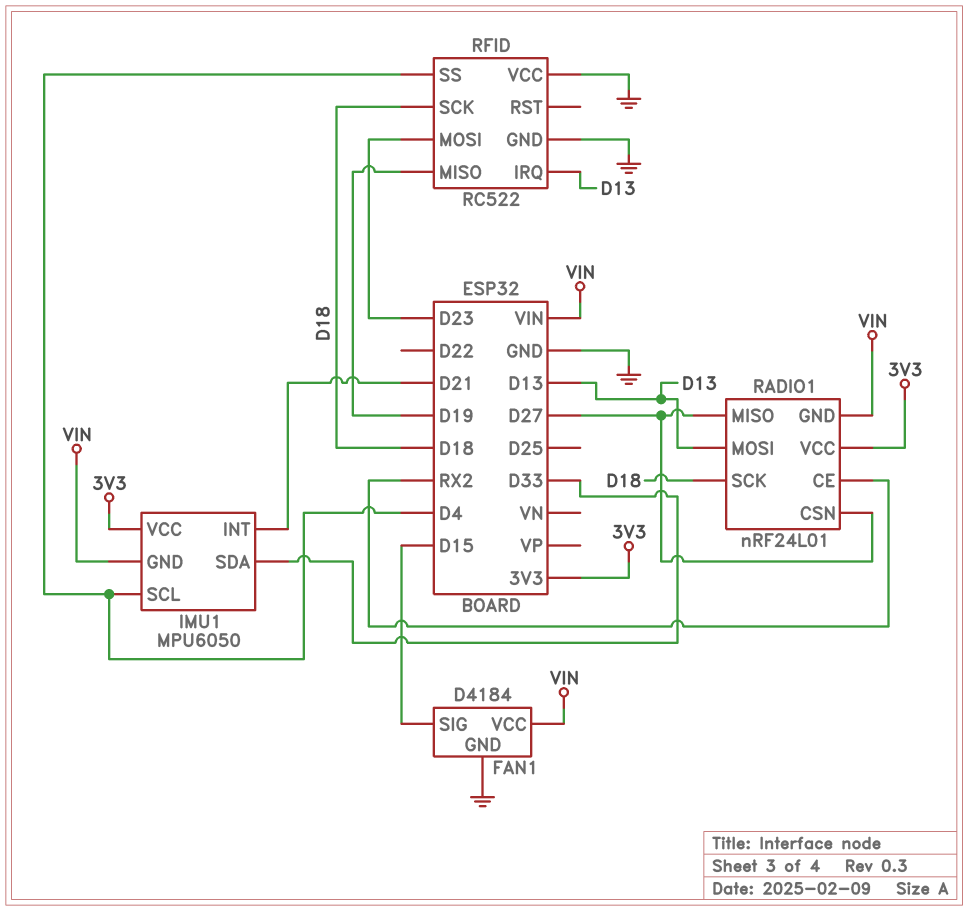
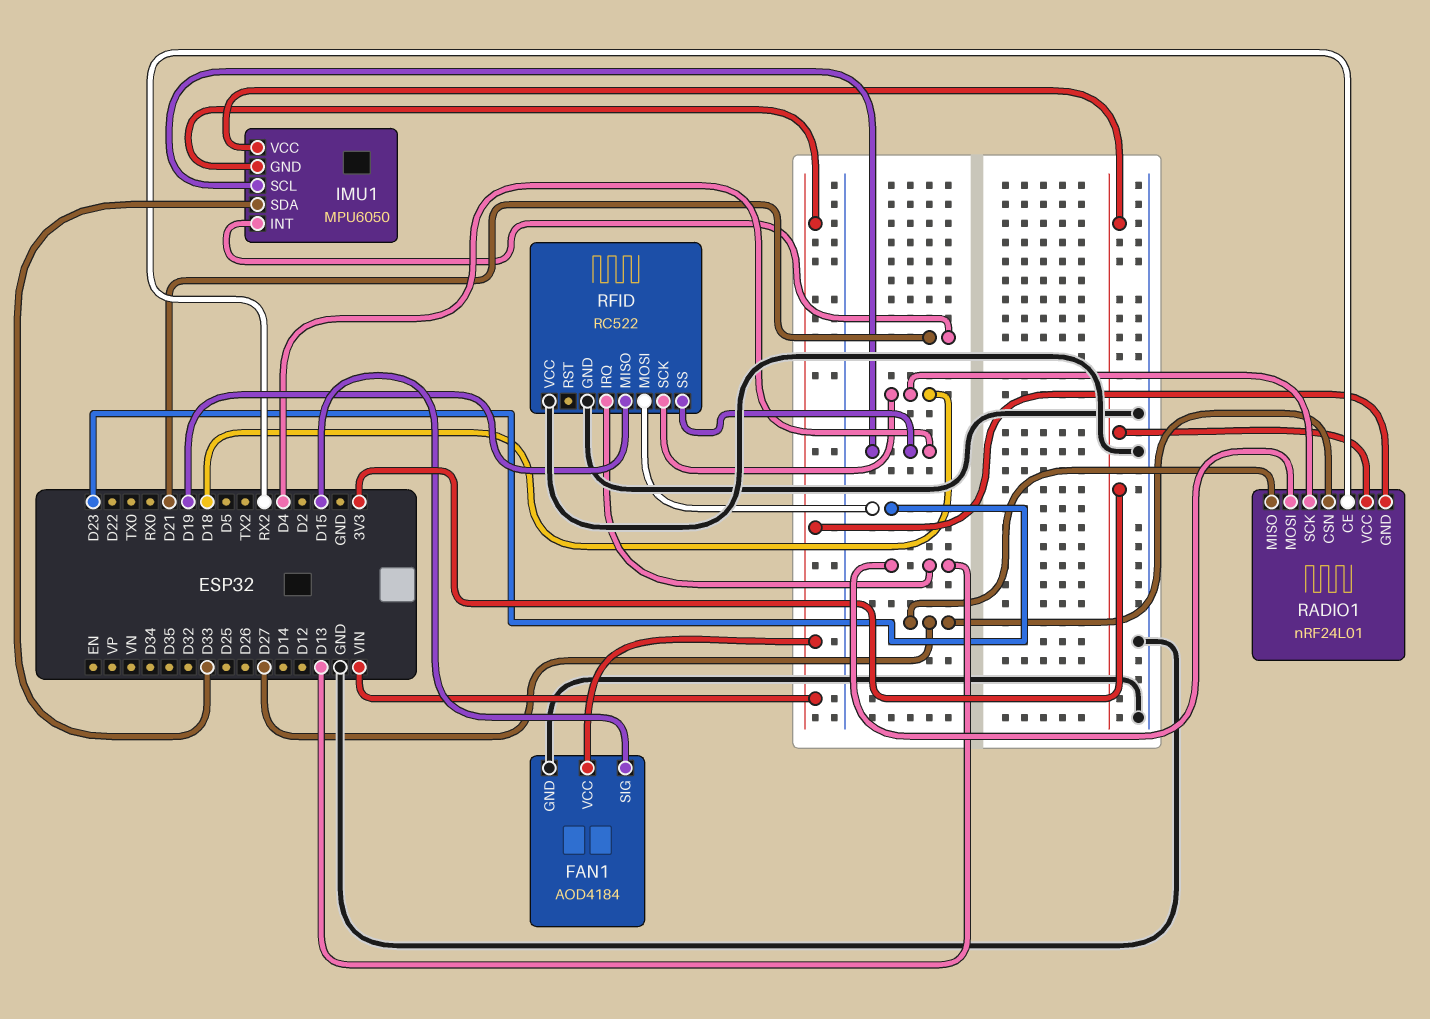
FAN1: D4184 -> AOD4184

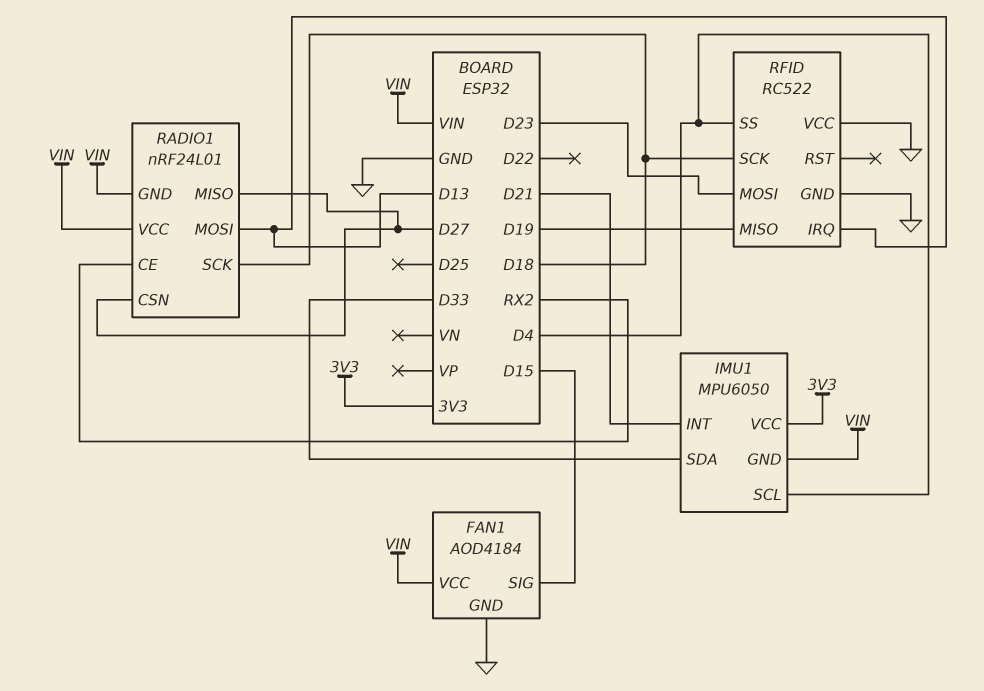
RADIO1 pin VCC: 3V3 -> VIN

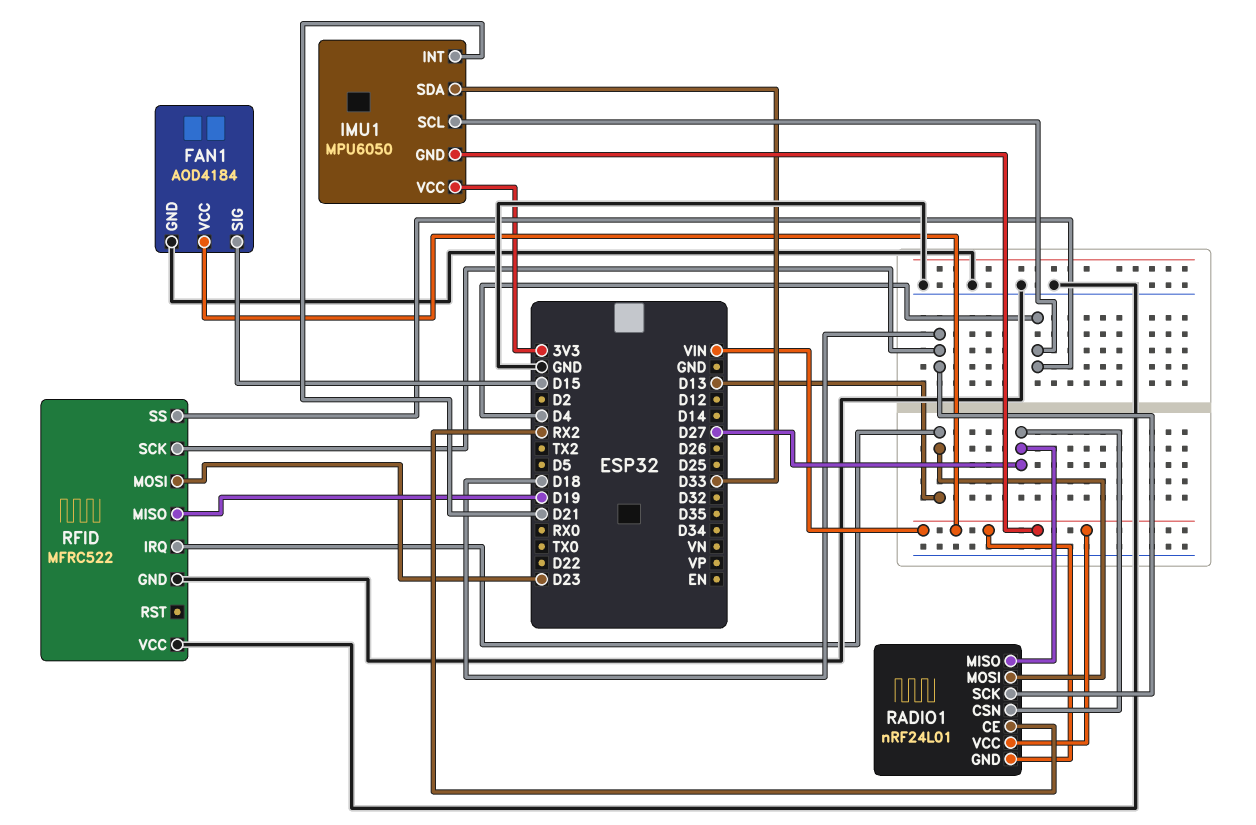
RFID: RC522 -> MFRC522

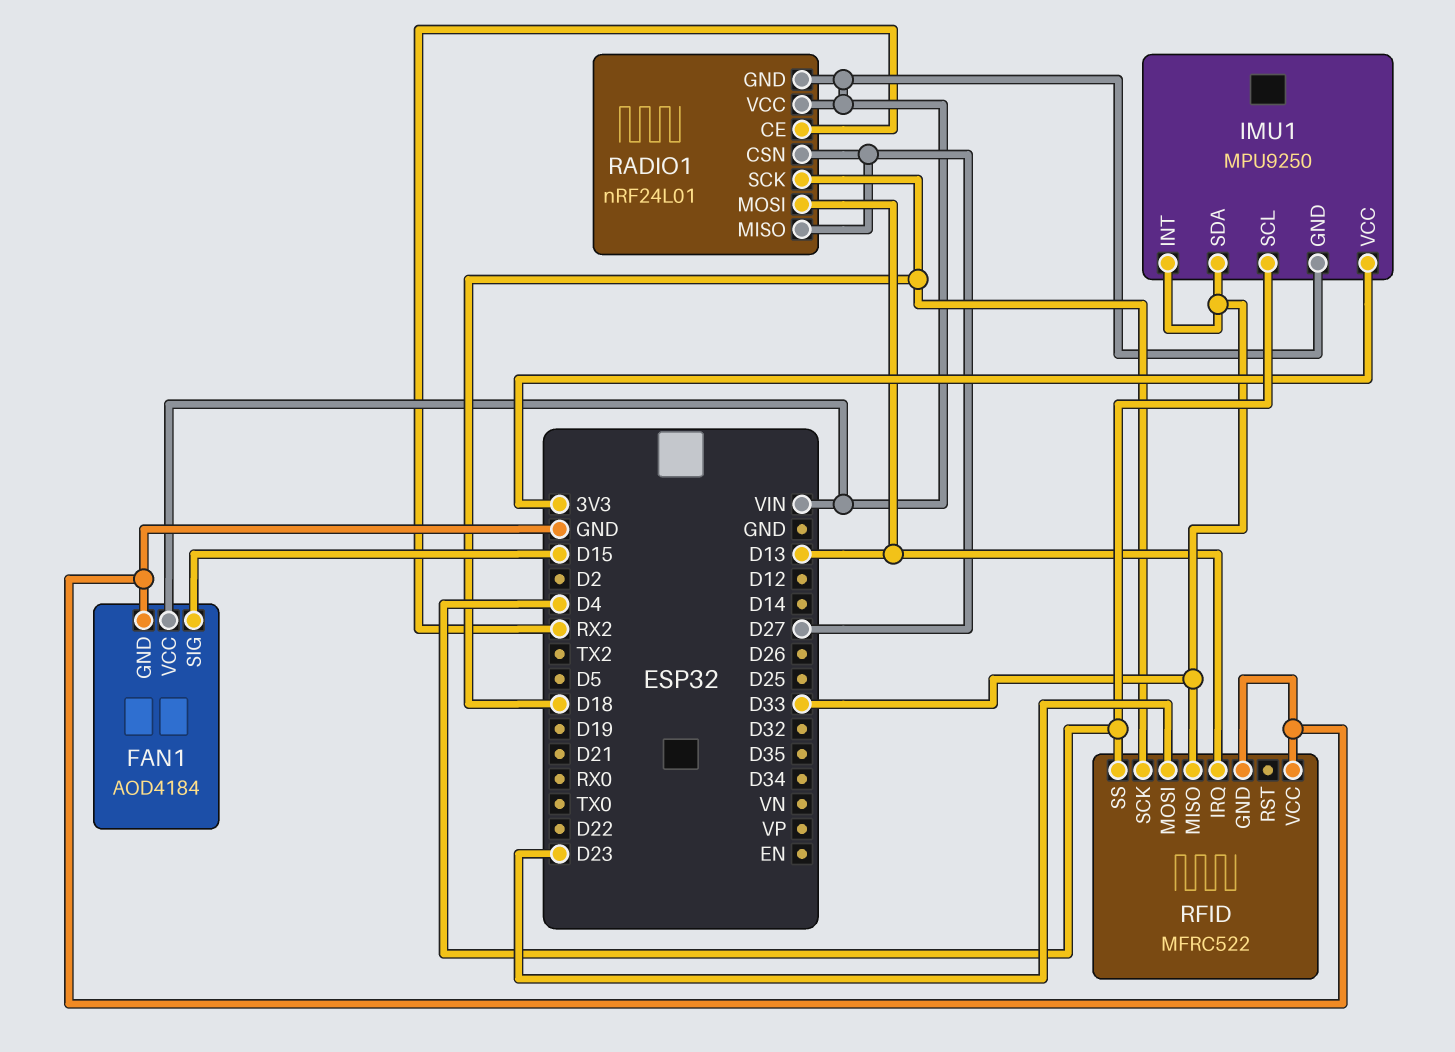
IMU1: MPU6050 -> MPU9250
IMU1 pin INT: D21 -> D33
RFID pin MISO: D19 -> D33

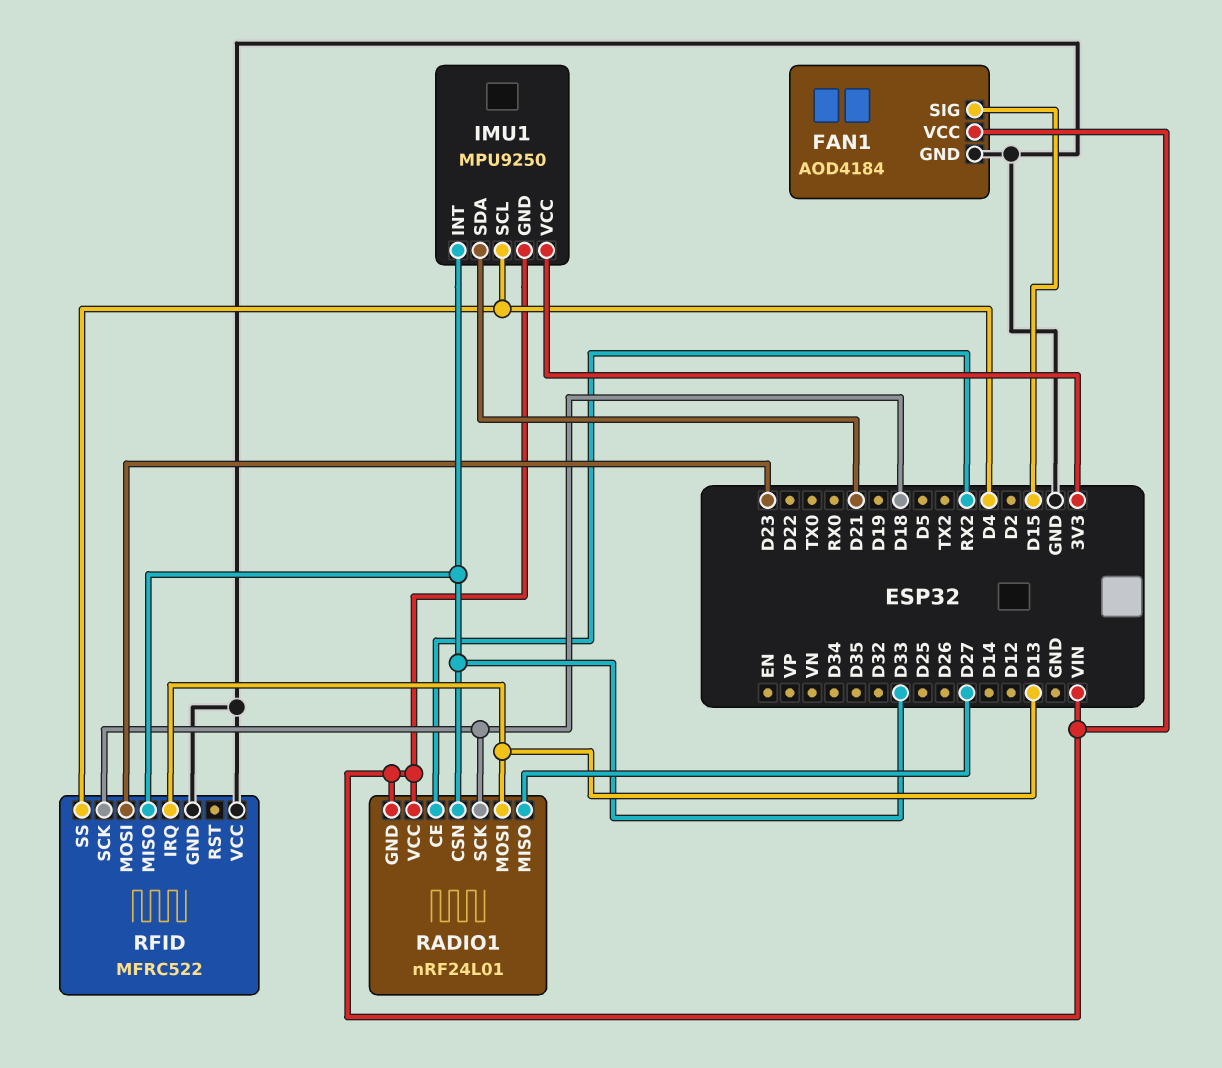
IMU1 pin SDA: D33 -> D21
RADIO1 pin CSN: D27 -> D33

